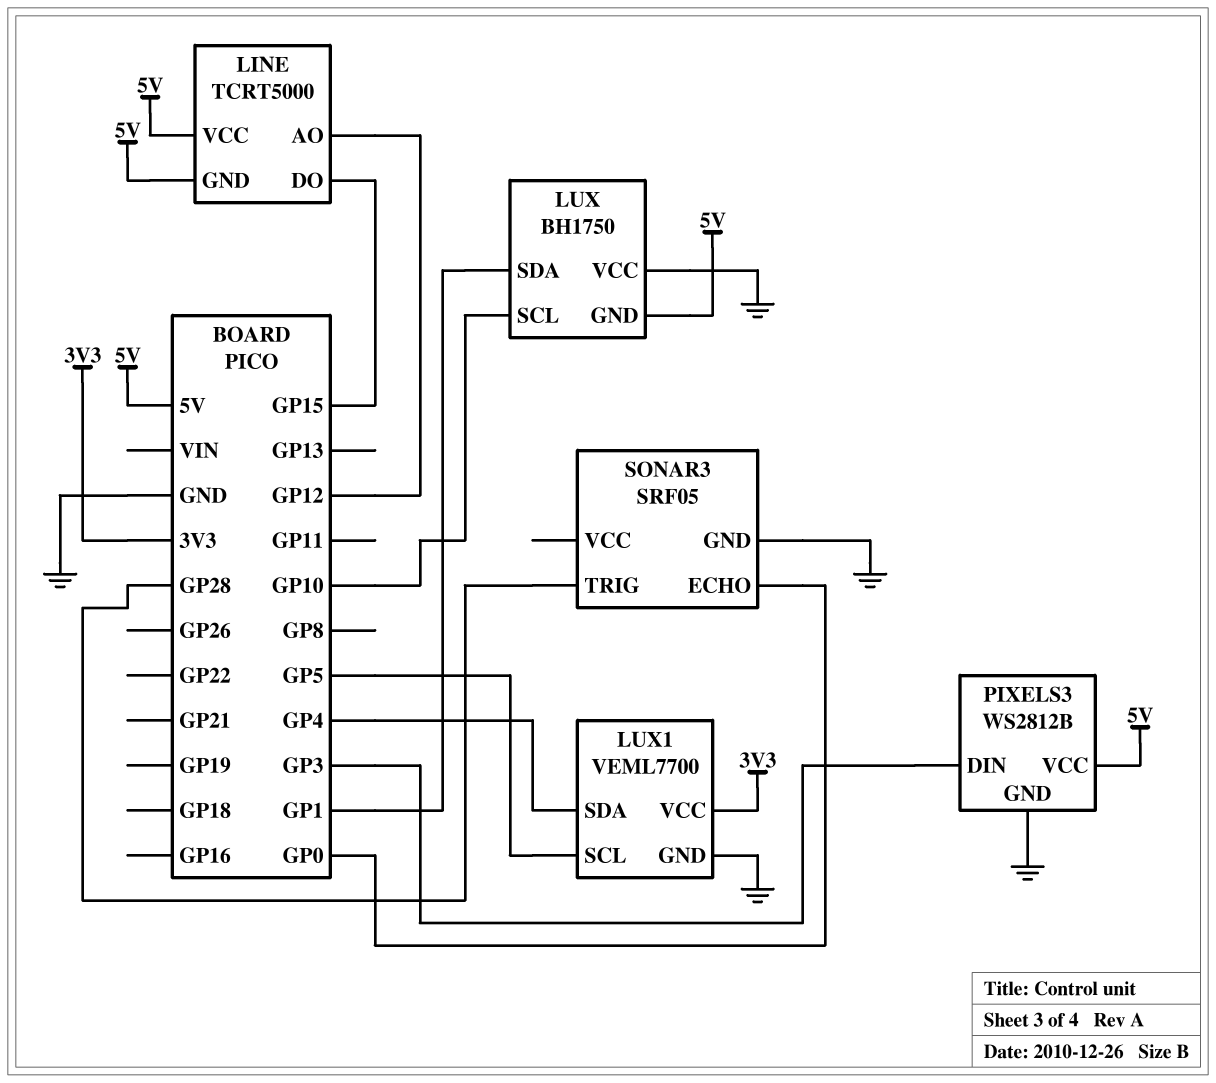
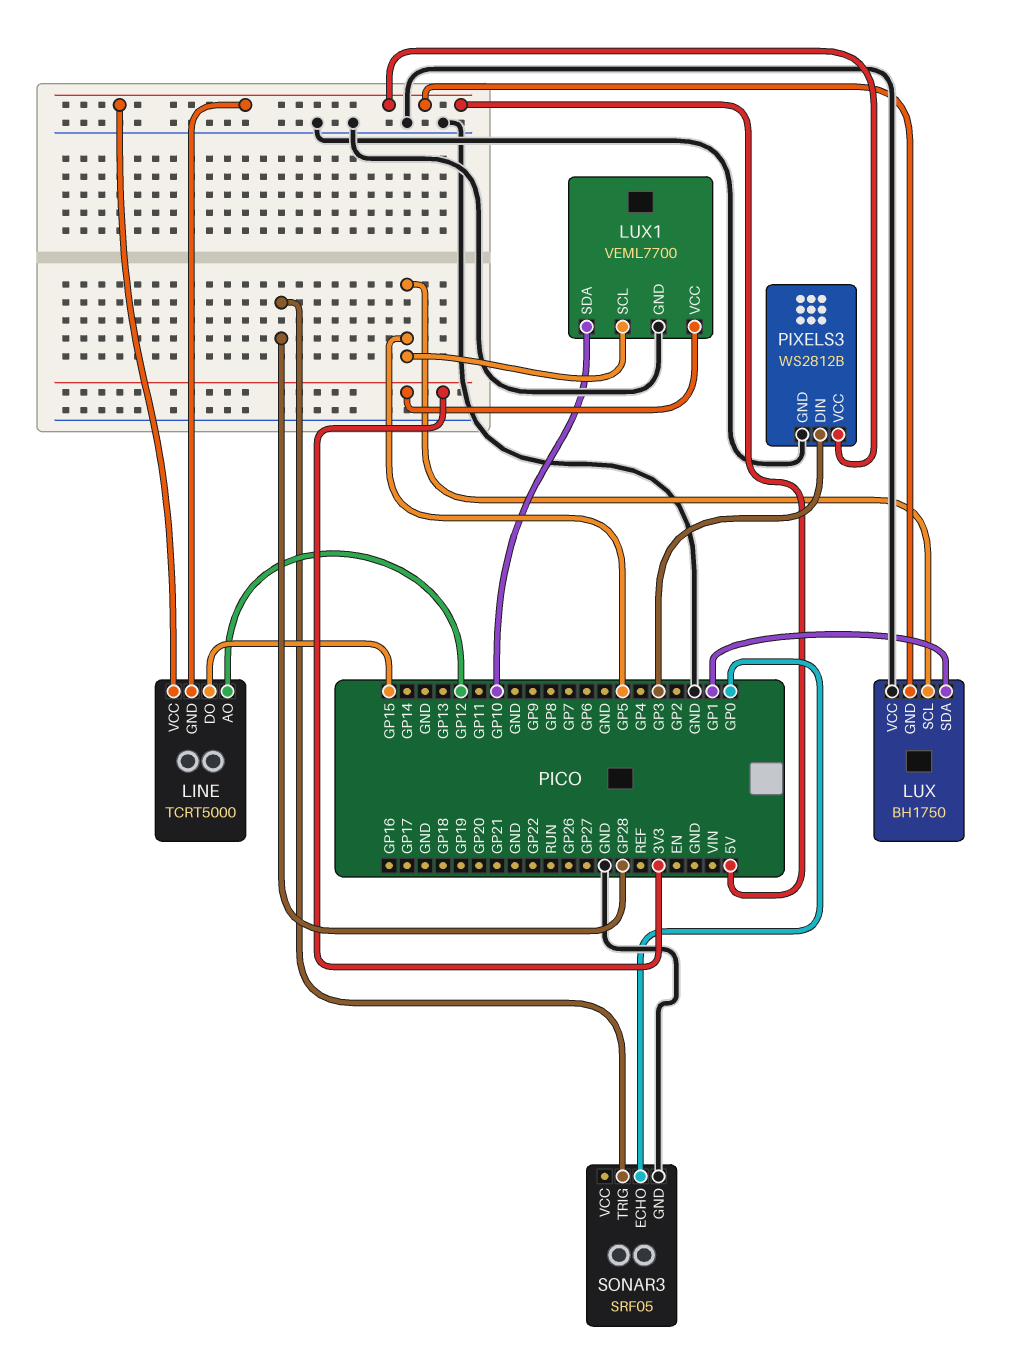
LUX pin SCL: GP10 -> GP5
LUX1 pin SDA: GP4 -> GP10

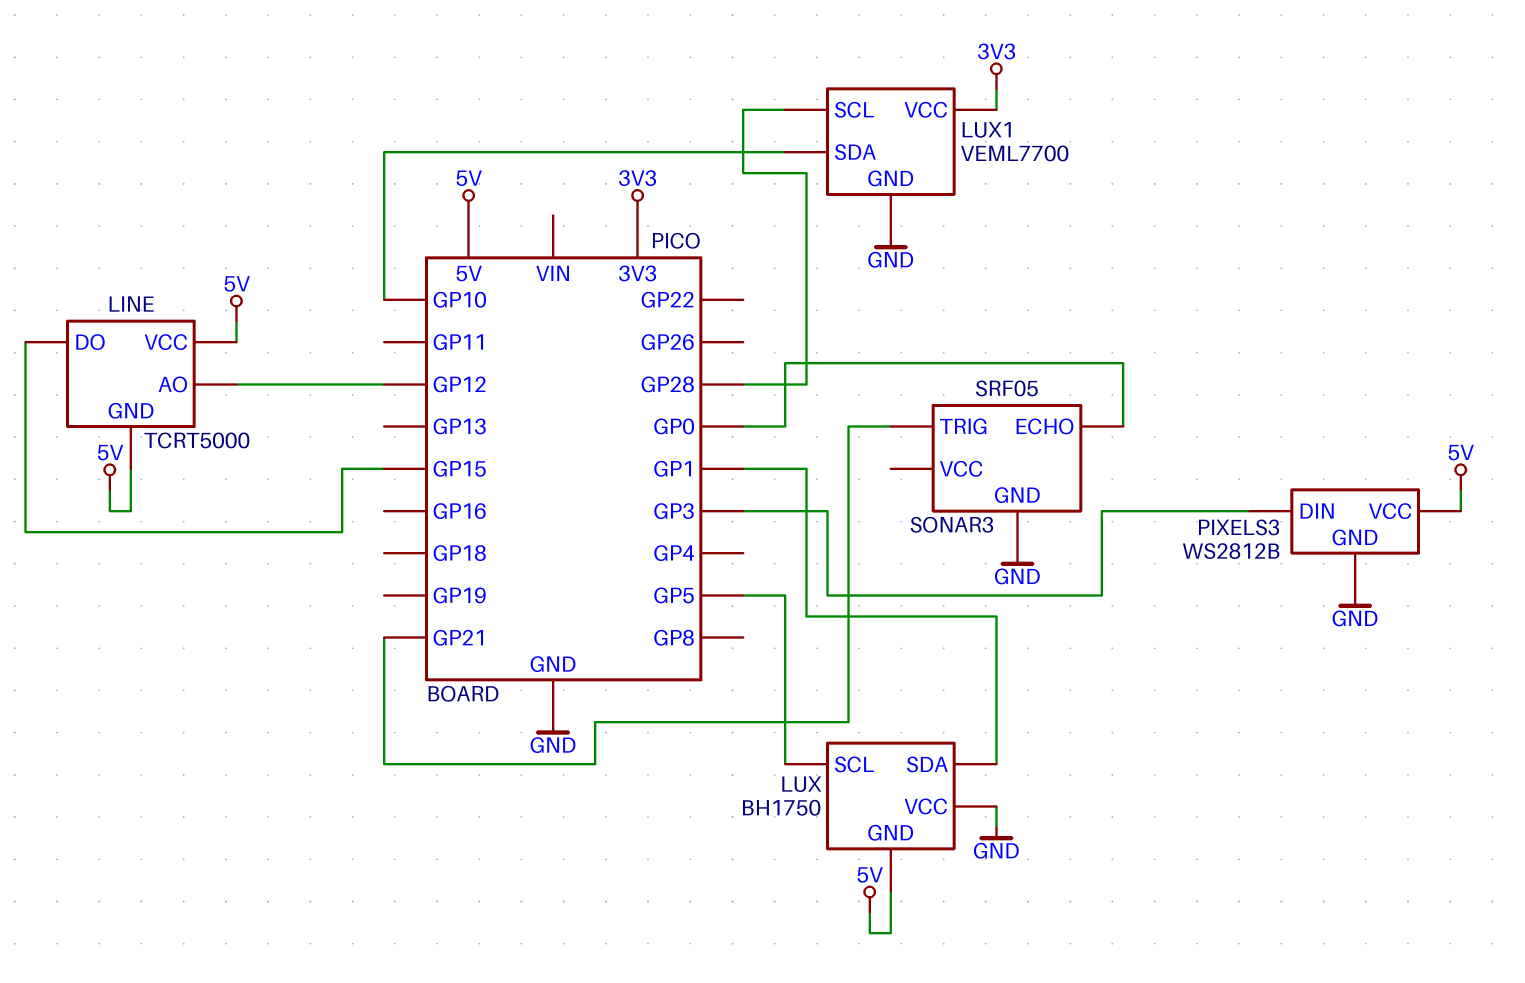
LUX1 pin SCL: GP5 -> GP28
SONAR3 pin TRIG: GP28 -> GP21

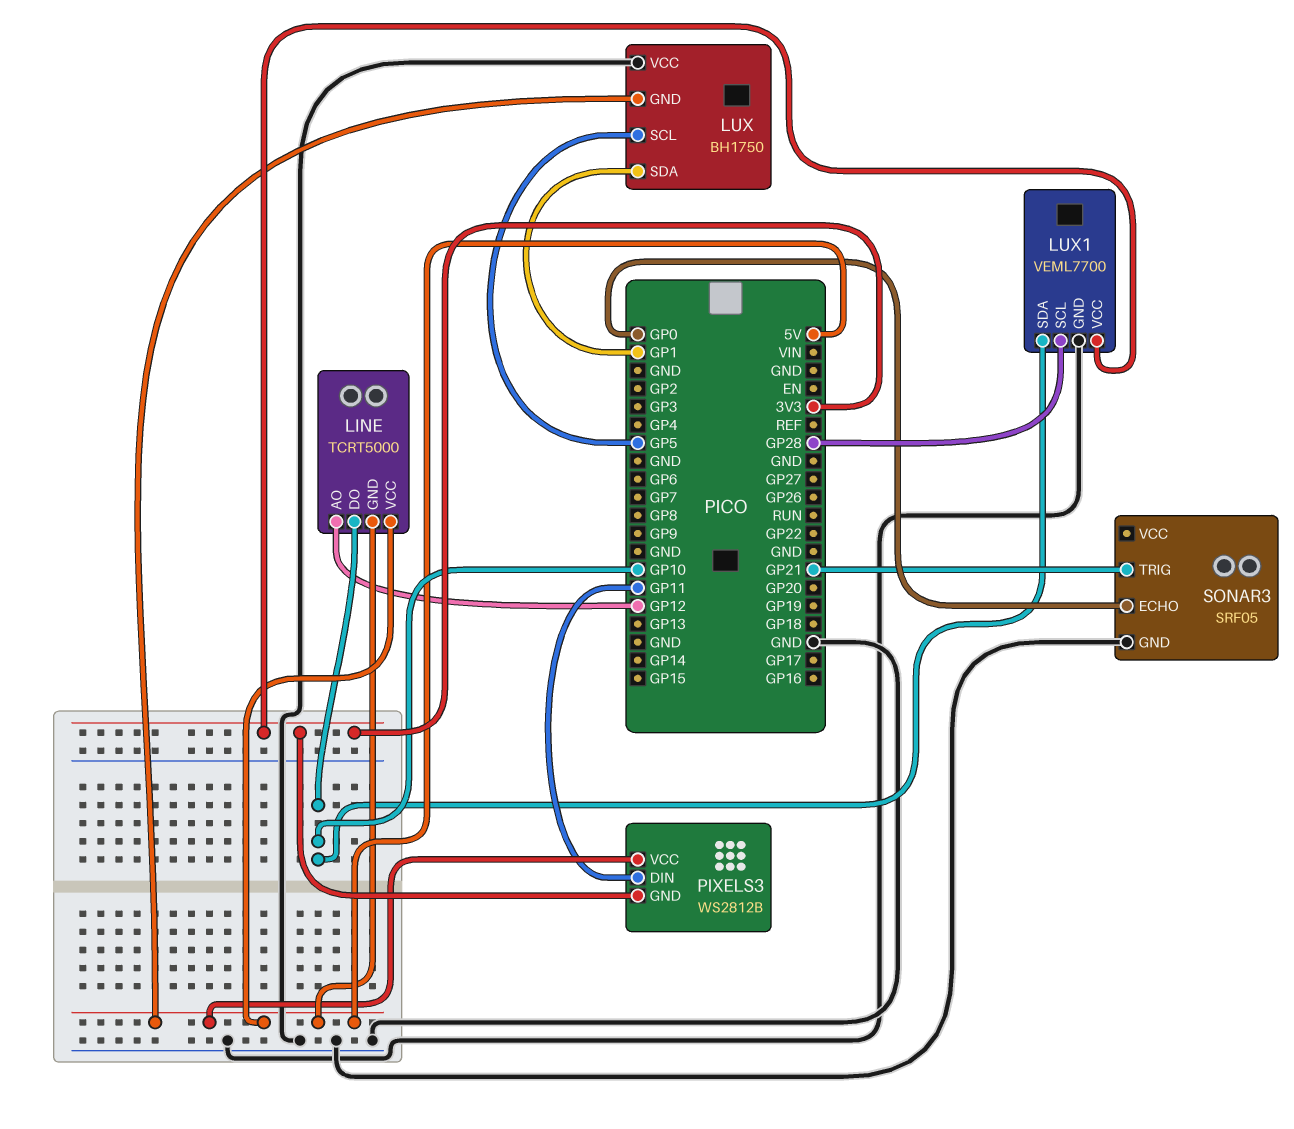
LINE pin DO: GP15 -> GP10
PIXELS3 pin DIN: GP3 -> GP11
PIXELS3 pin GND: GND -> 3V3

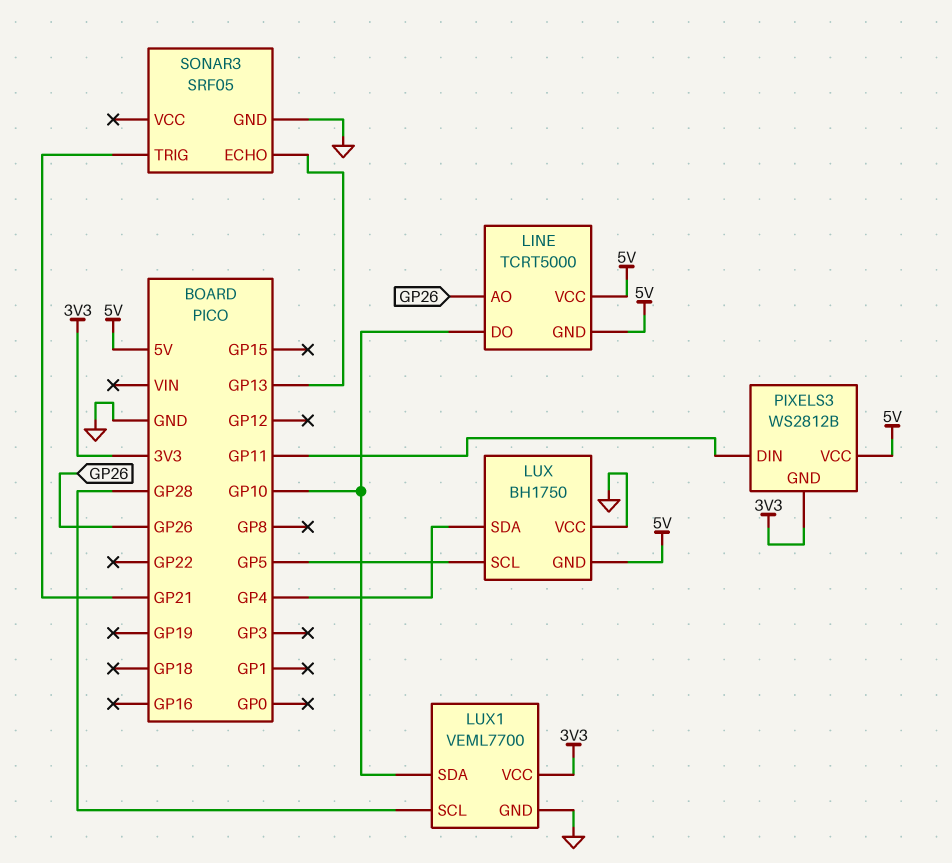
LINE pin AO: GP12 -> GP26
LUX pin SDA: GP1 -> GP4
SONAR3 pin ECHO: GP0 -> GP13

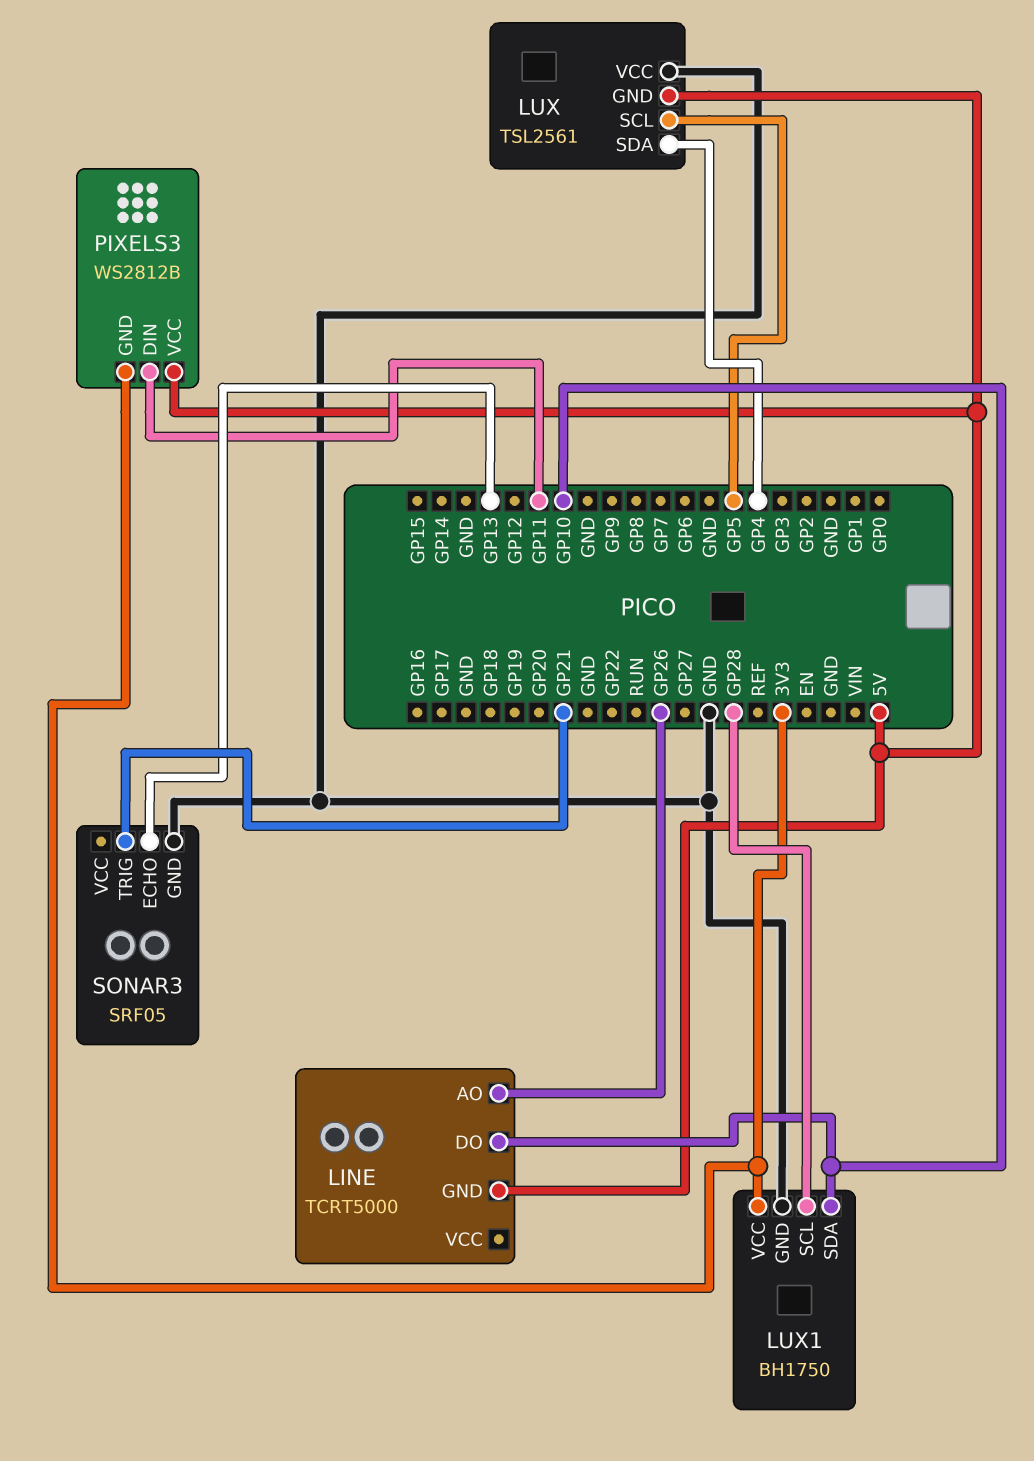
LINE pin VCC: 5V -> none
LUX: BH1750 -> TSL2561
LUX1: VEML7700 -> BH1750

